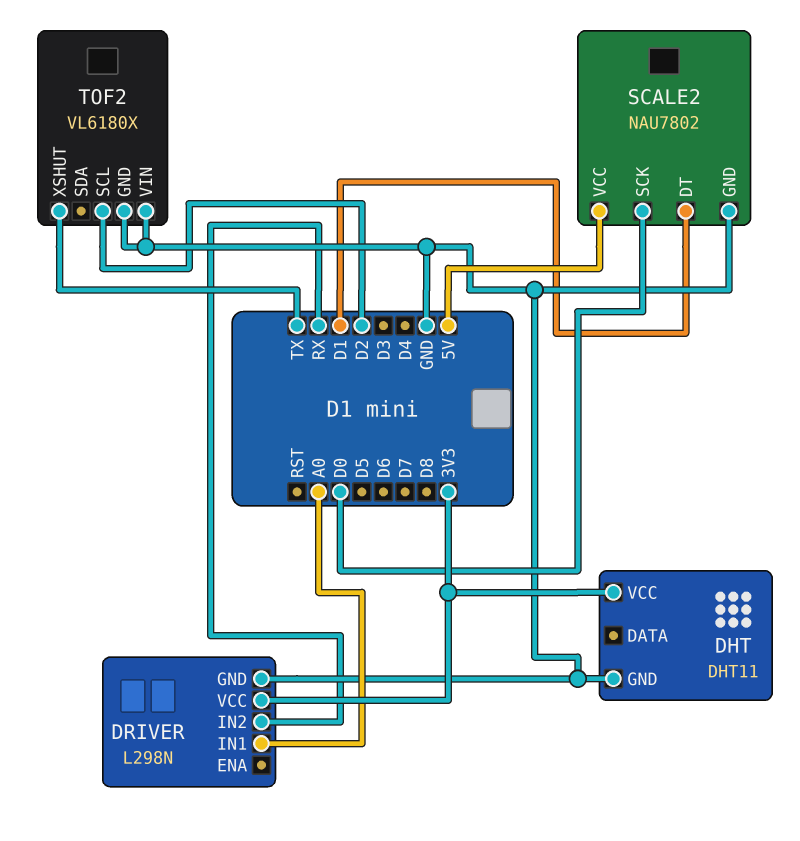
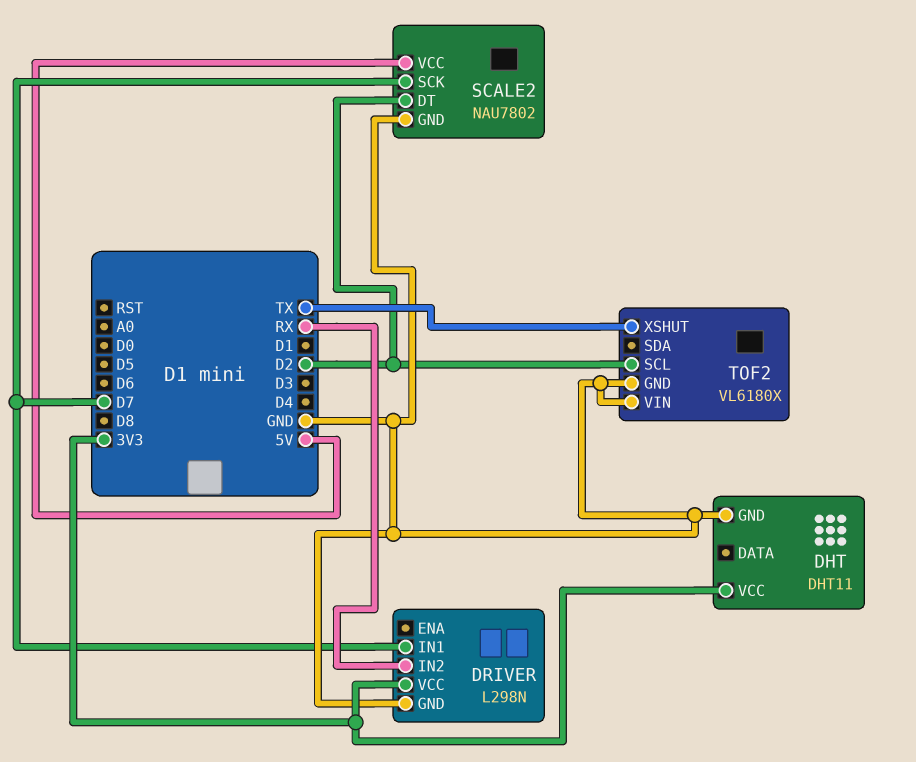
DRIVER pin IN1: A0 -> D7
SCALE2 pin DT: D1 -> D2
SCALE2 pin SCK: D0 -> D7

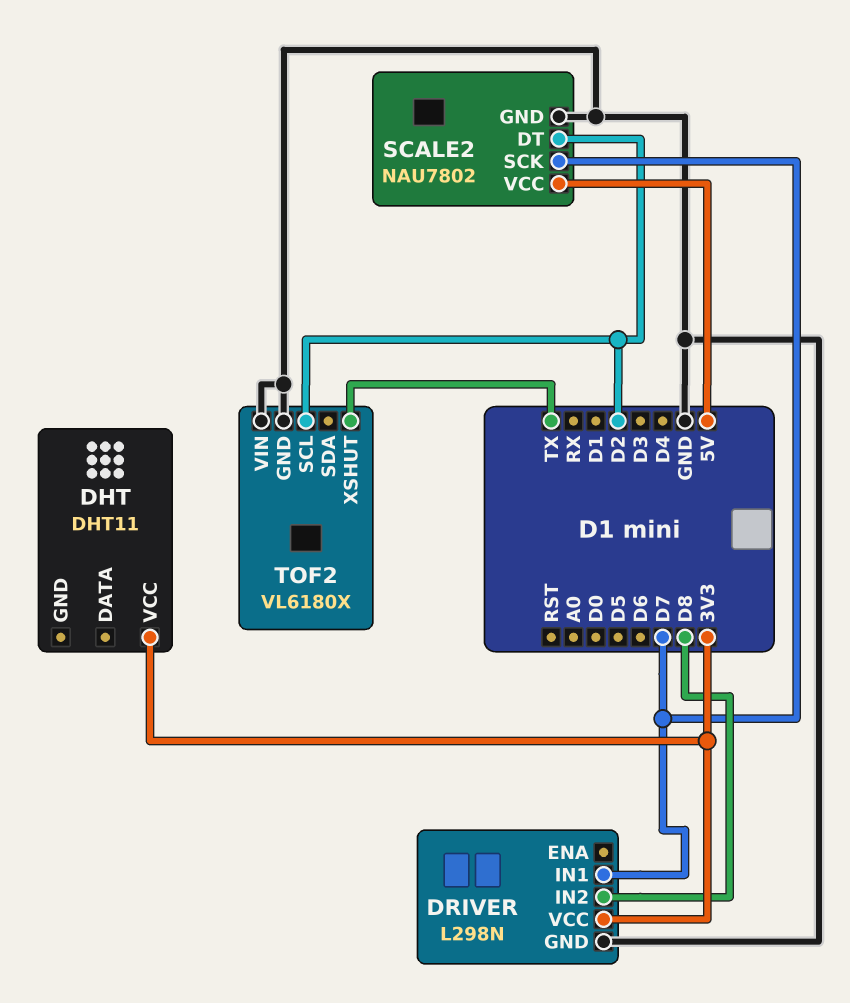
DHT pin GND: GND -> none
DRIVER pin IN2: RX -> D8

